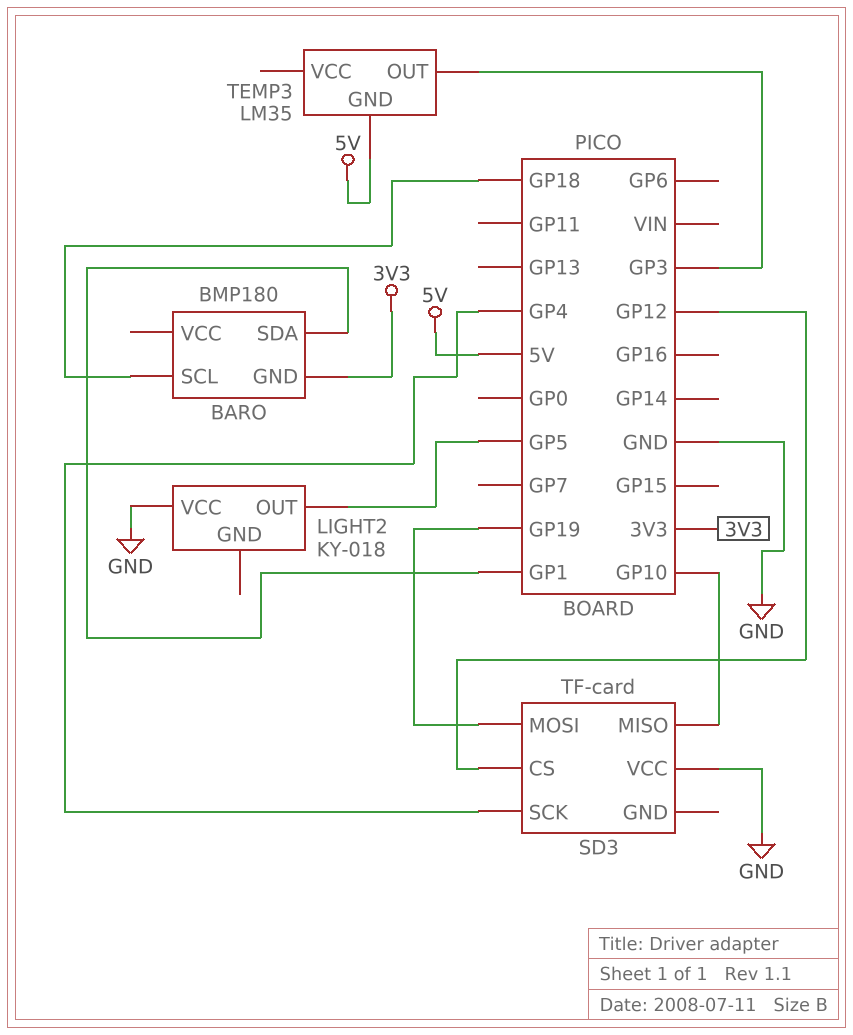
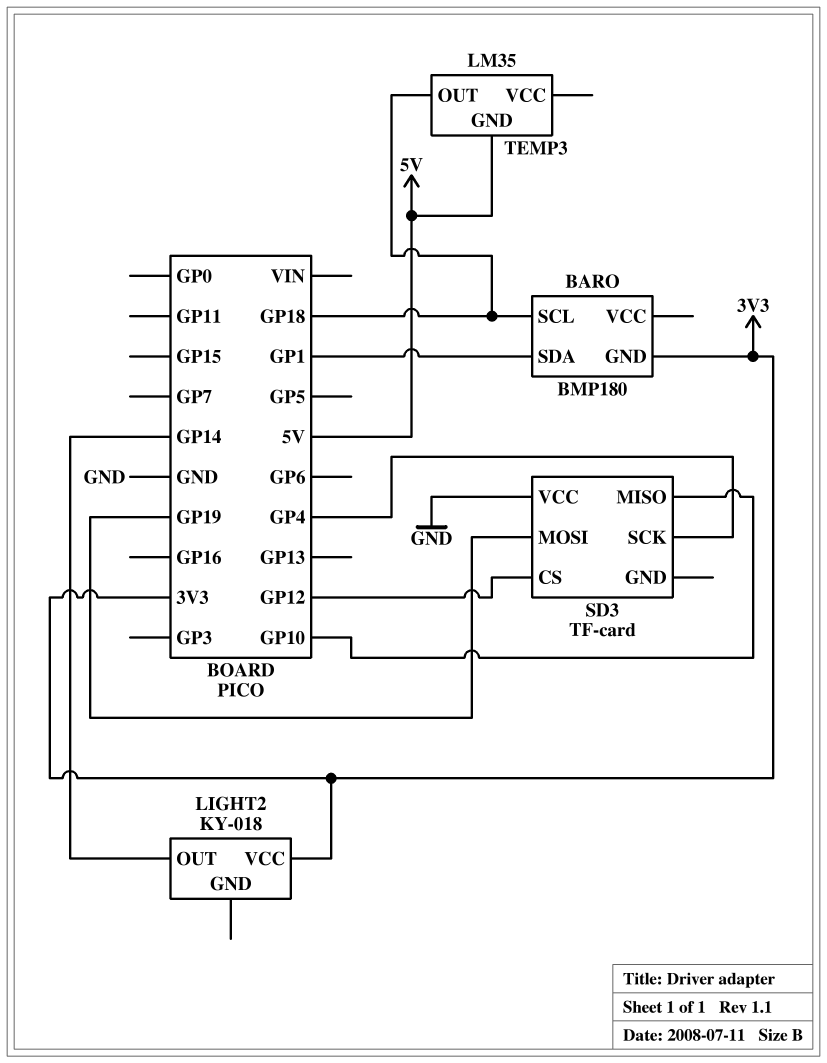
LIGHT2 pin OUT: GP5 -> GP14
LIGHT2 pin VCC: GND -> 3V3
TEMP3 pin OUT: GP3 -> GP18

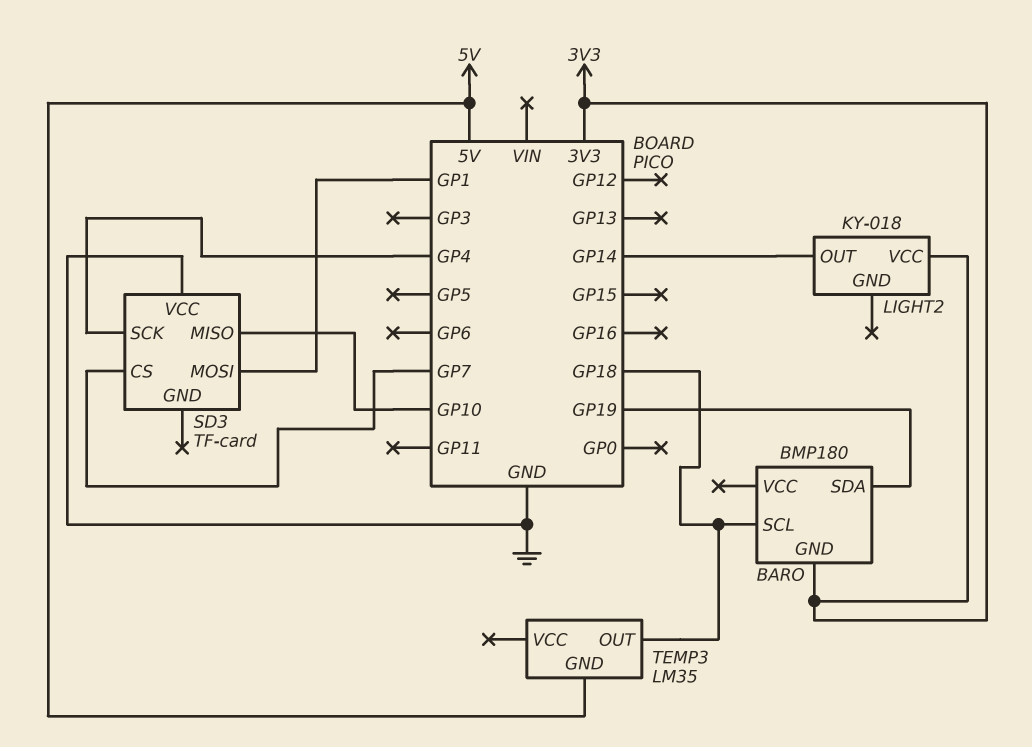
BARO pin SDA: GP1 -> GP19
SD3 pin CS: GP12 -> GP7
SD3 pin MOSI: GP19 -> GP1

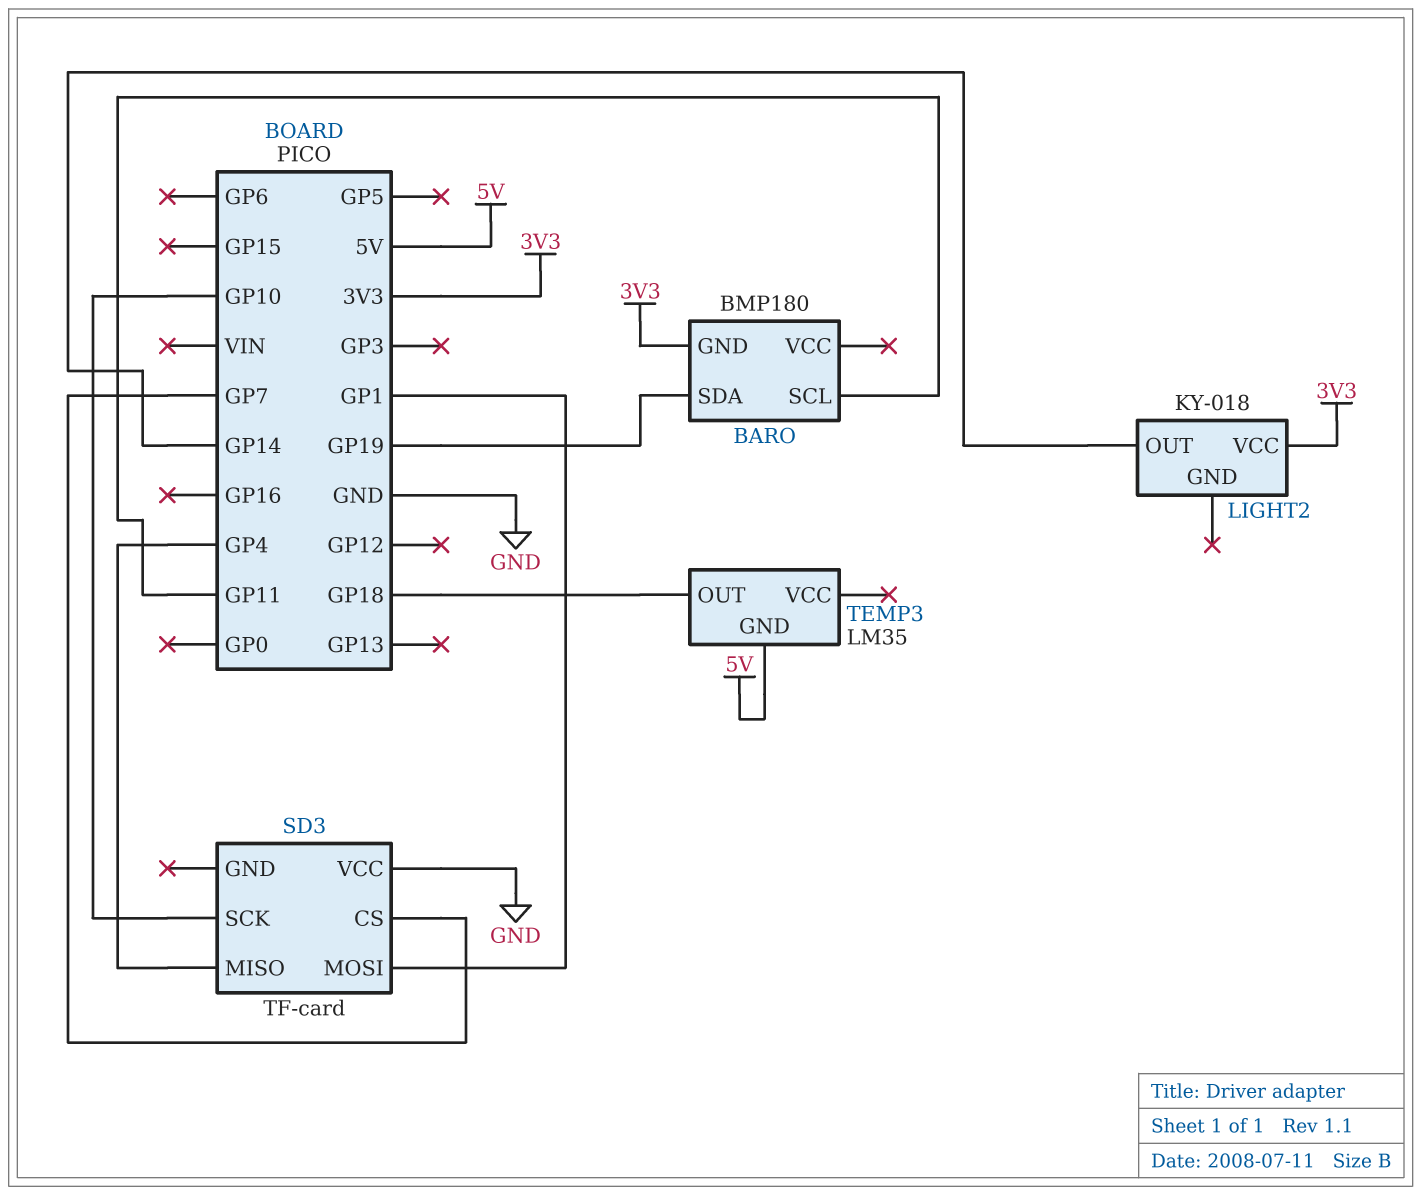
BARO pin SCL: GP18 -> GP11
SD3 pin MISO: GP10 -> GP4
SD3 pin SCK: GP4 -> GP10

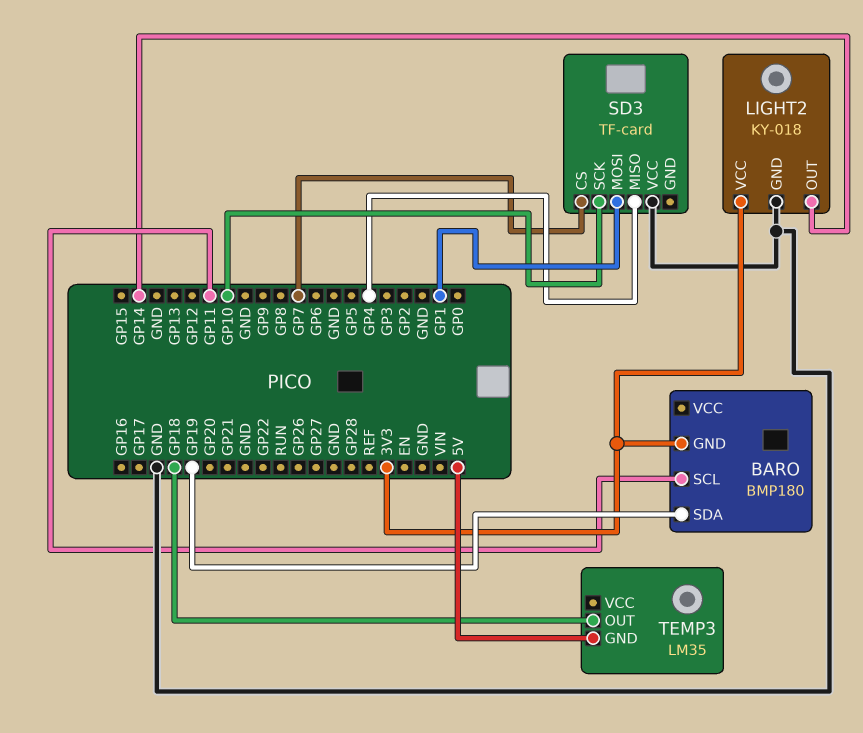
LIGHT2 pin GND: none -> GND

